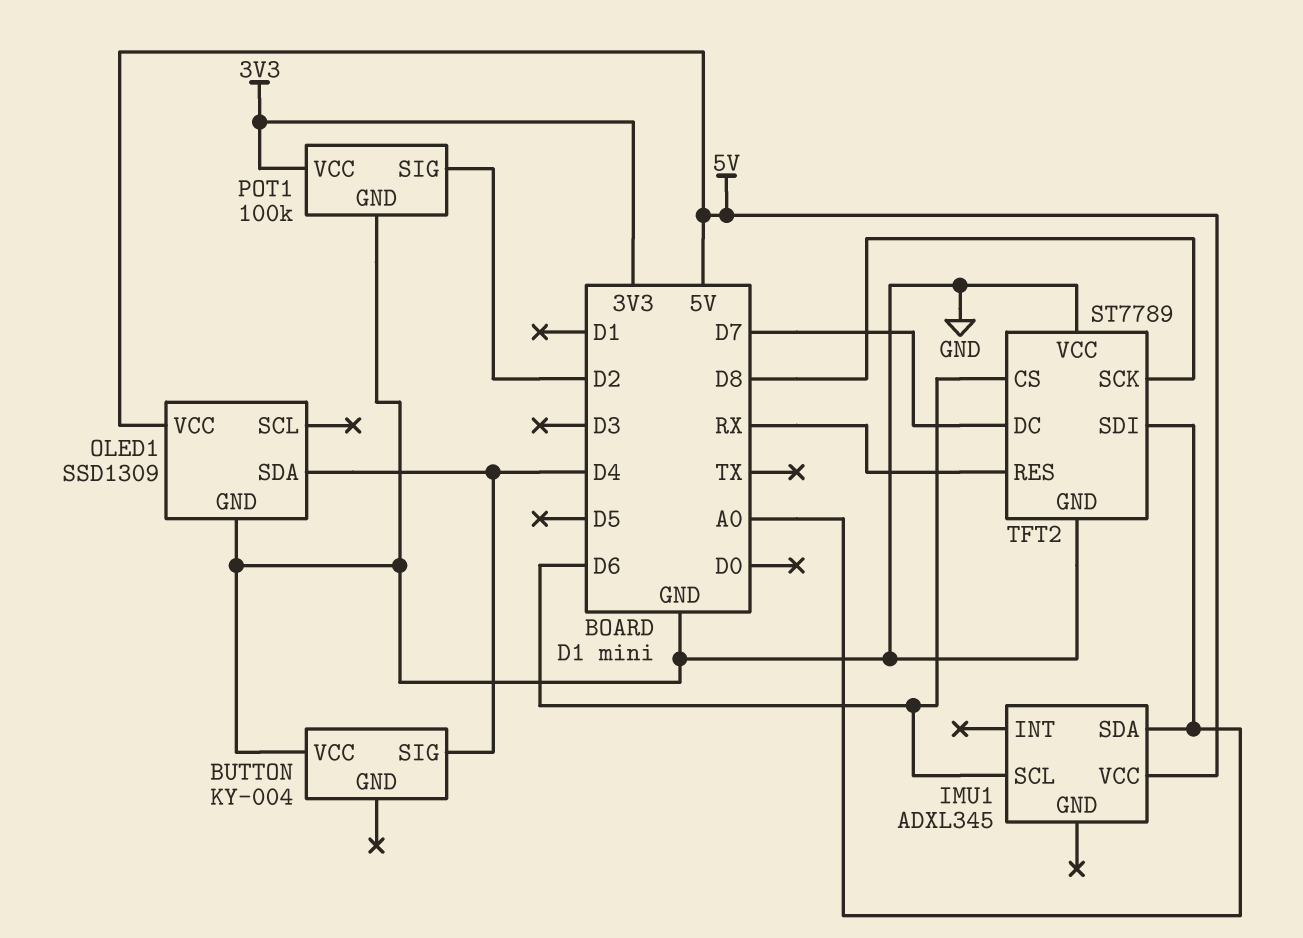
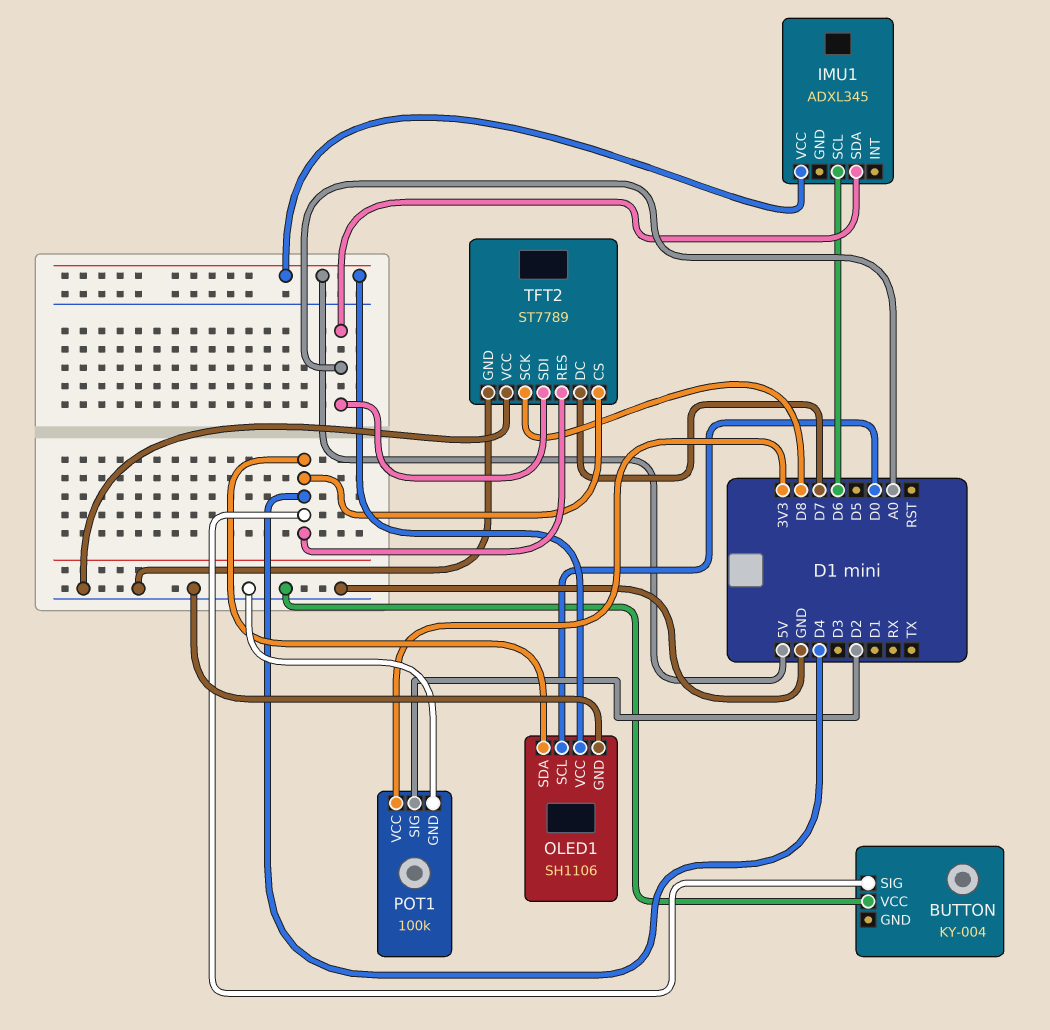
OLED1: SSD1309 -> SH1106
OLED1 pin SCL: none -> D0
TFT2 pin CS: D6 -> D4
TFT2 pin RES: RX -> D4

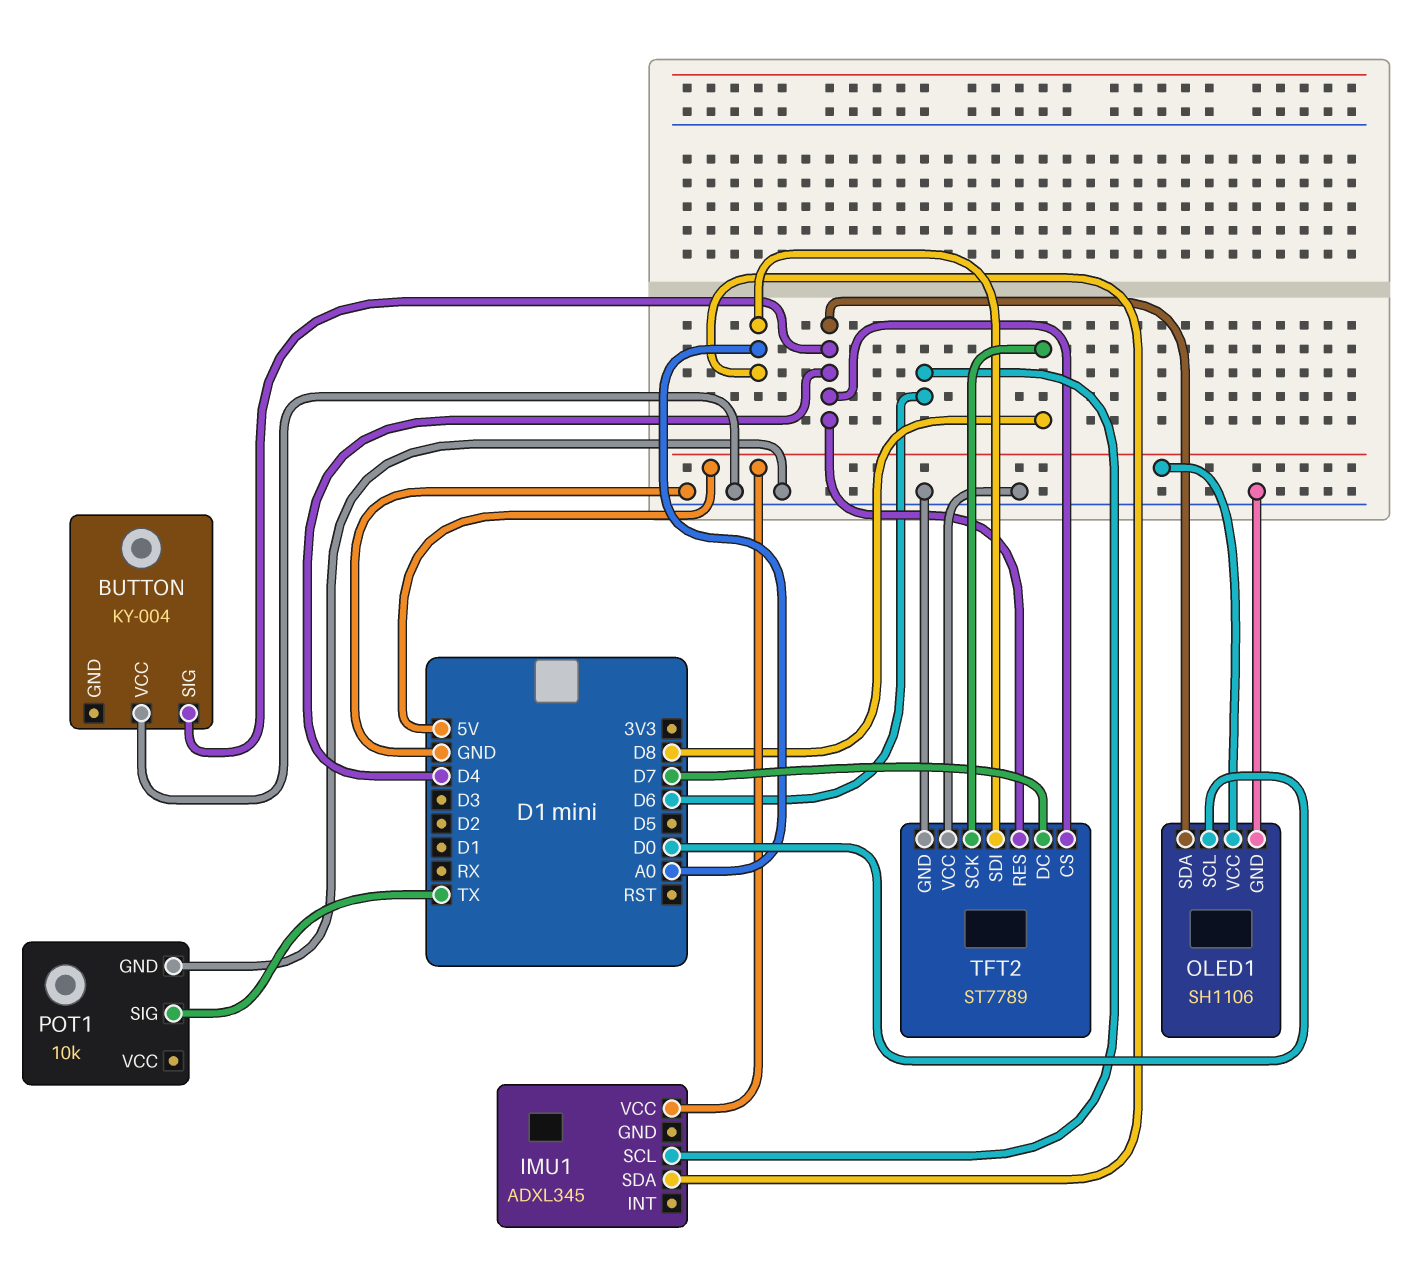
POT1: 100k -> 10k
POT1 pin SIG: D2 -> TX
POT1 pin VCC: 3V3 -> none

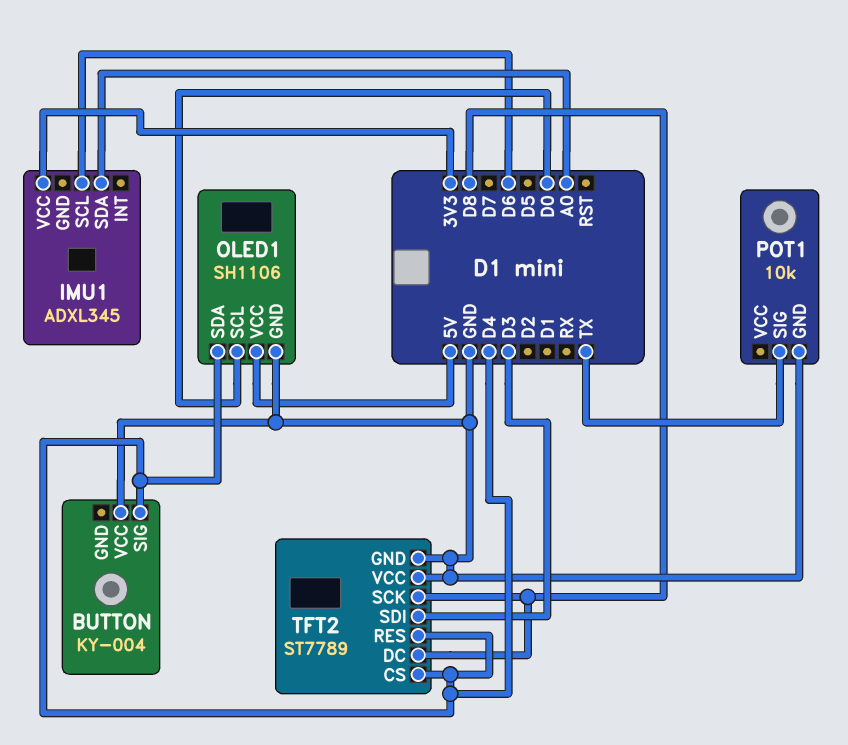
IMU1 pin VCC: 5V -> 3V3
TFT2 pin DC: D7 -> D8
TFT2 pin SDI: A0 -> D3

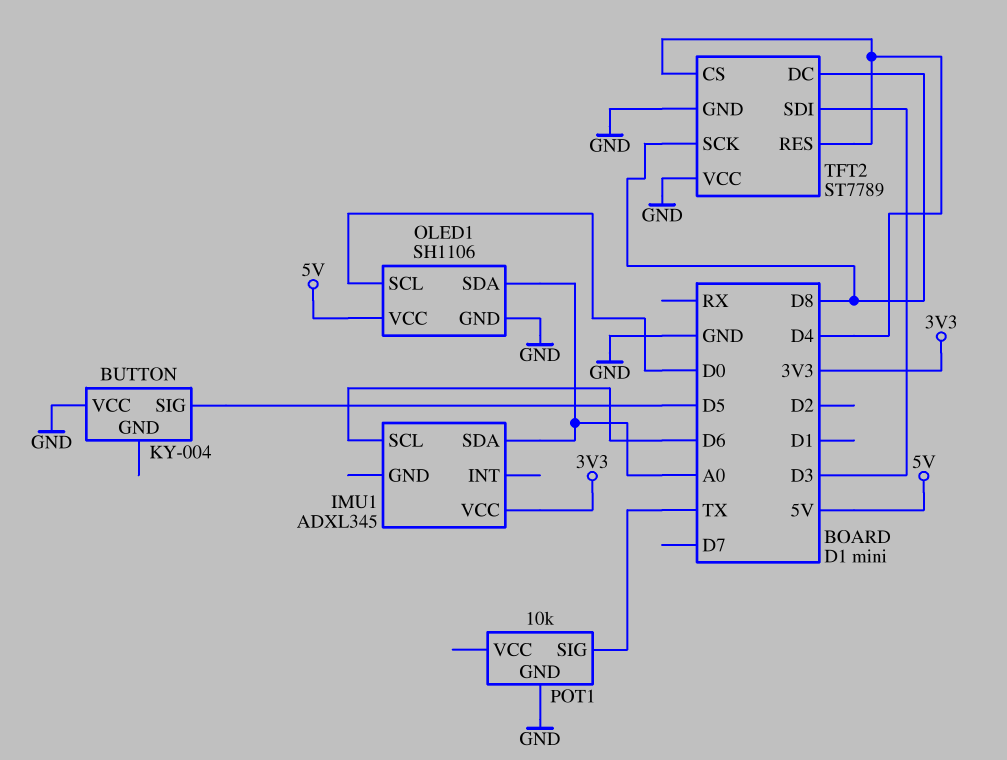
BUTTON pin SIG: D4 -> D5
OLED1 pin SDA: D4 -> A0

